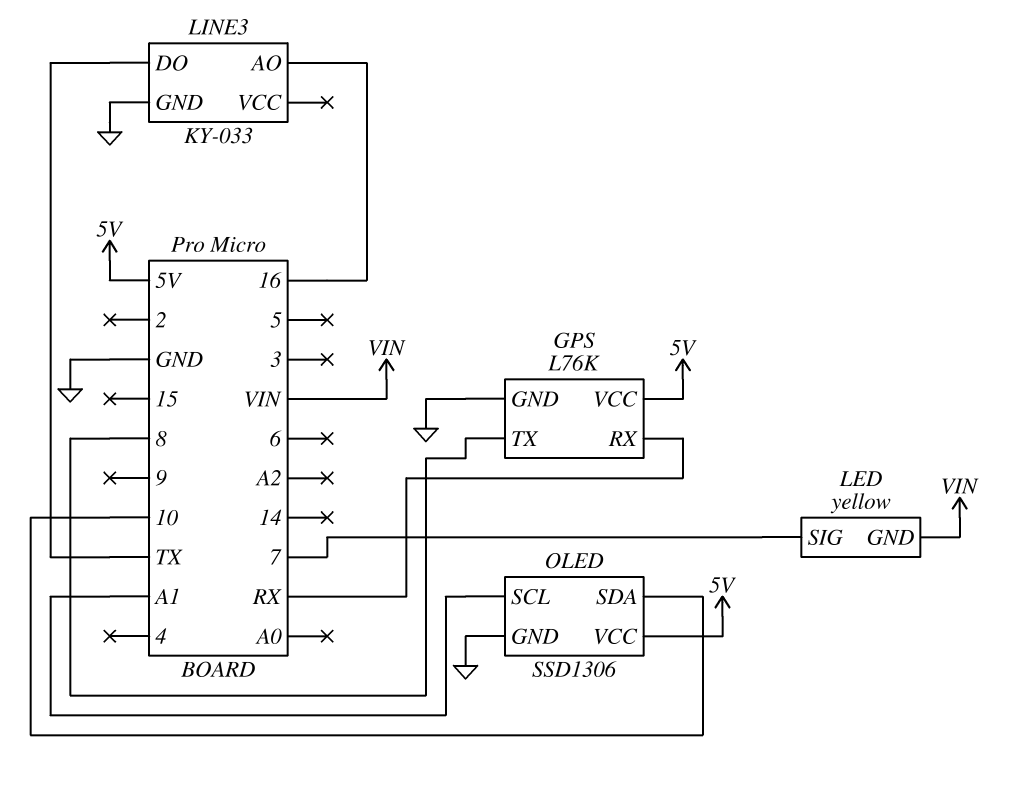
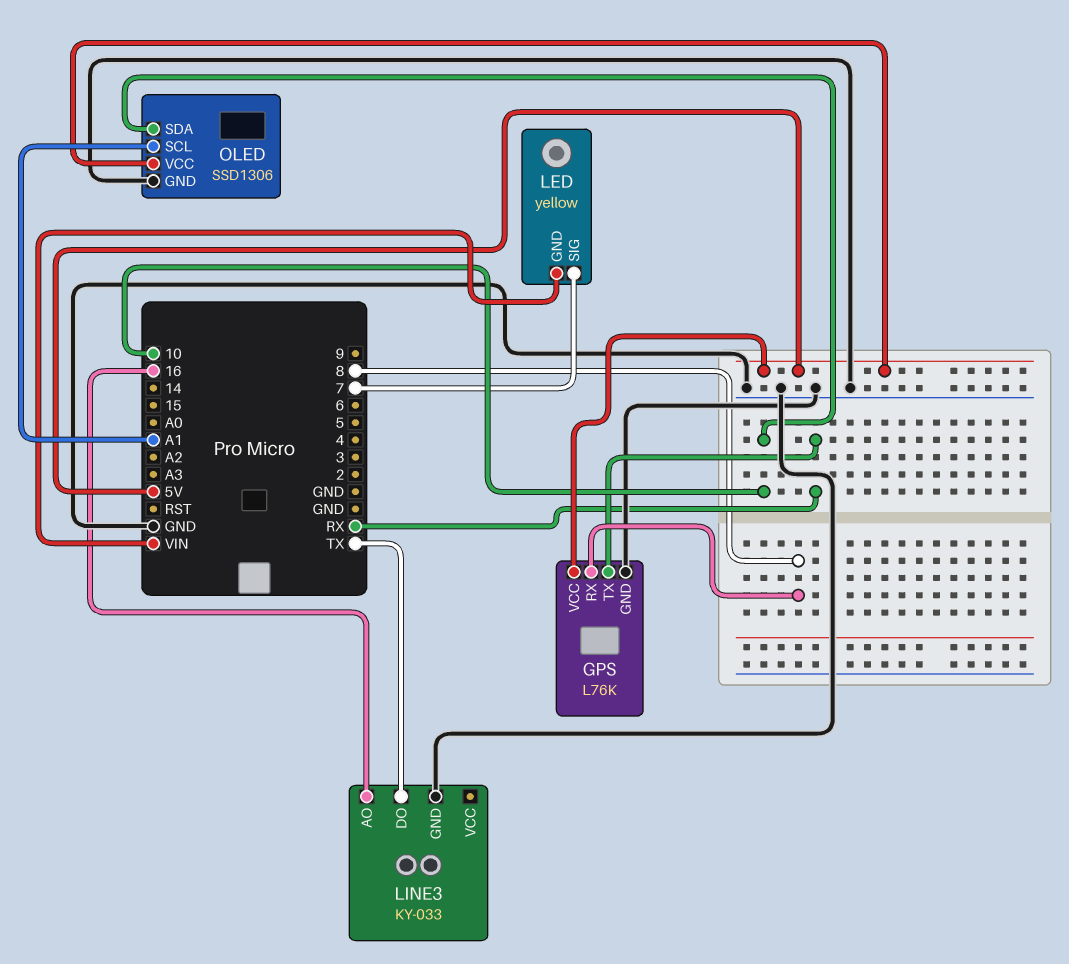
GPS pin RX: RX -> 8
GPS pin TX: 8 -> RX

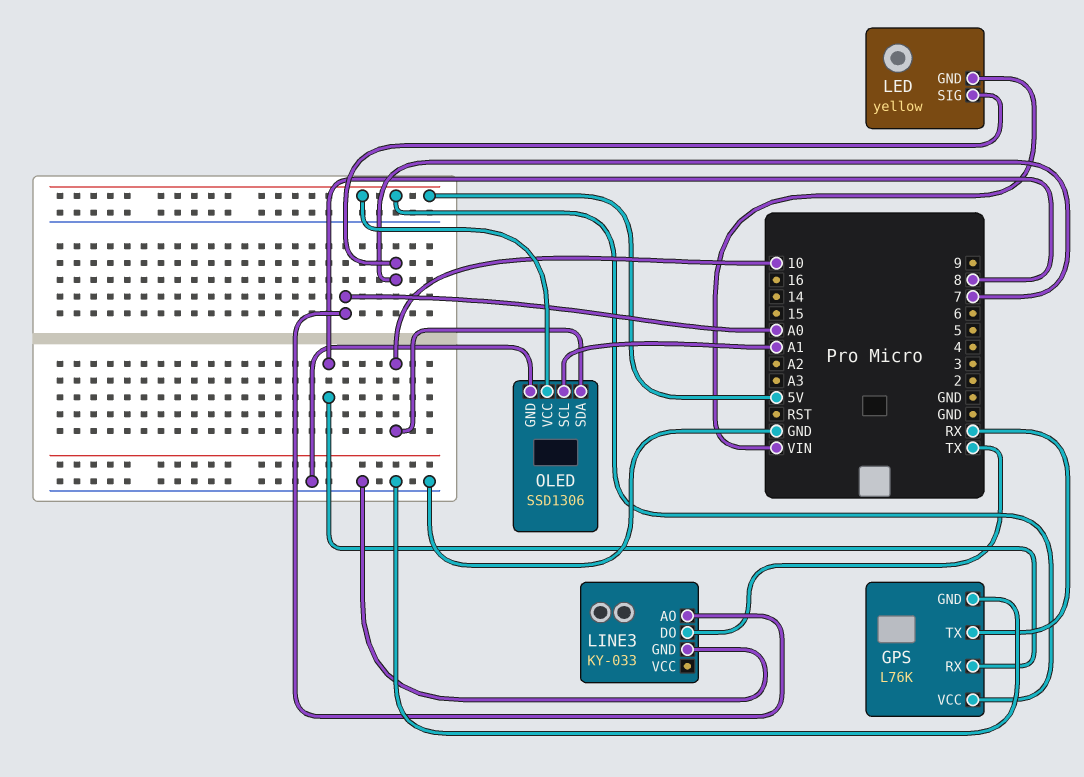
LINE3 pin AO: 16 -> A0

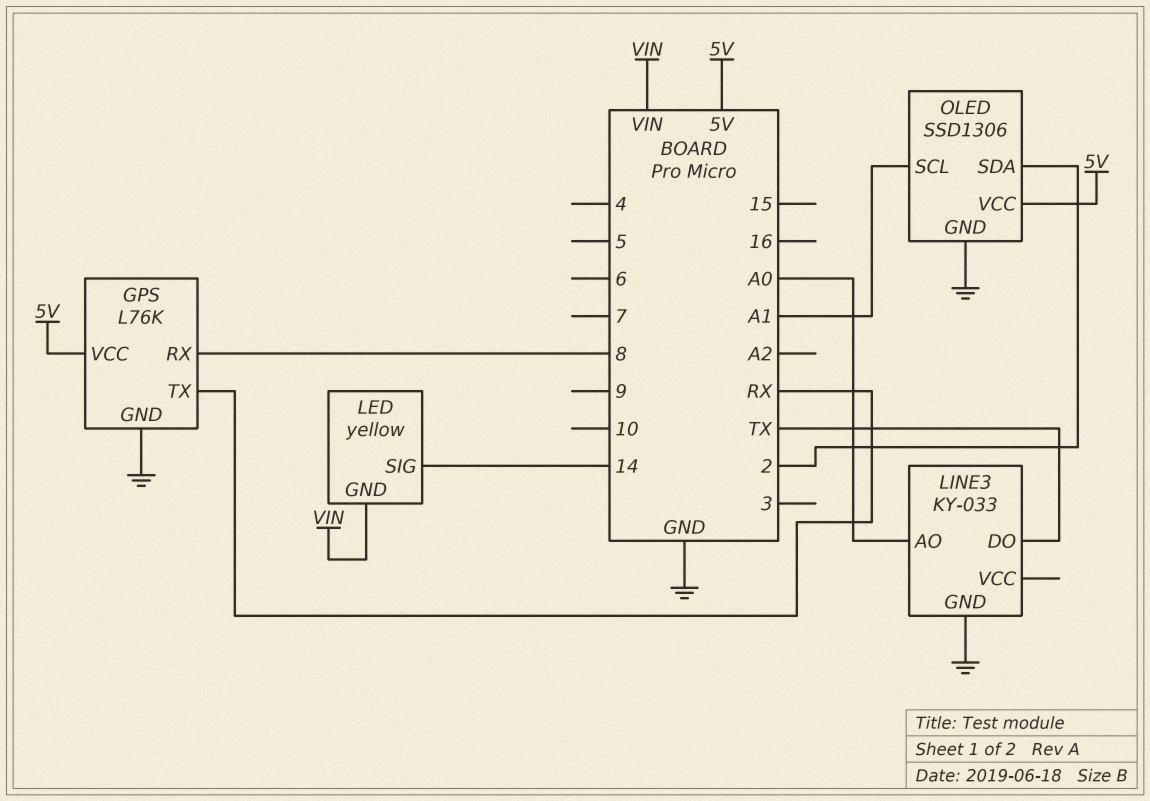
LED pin SIG: 7 -> 14
OLED pin SDA: 10 -> 2

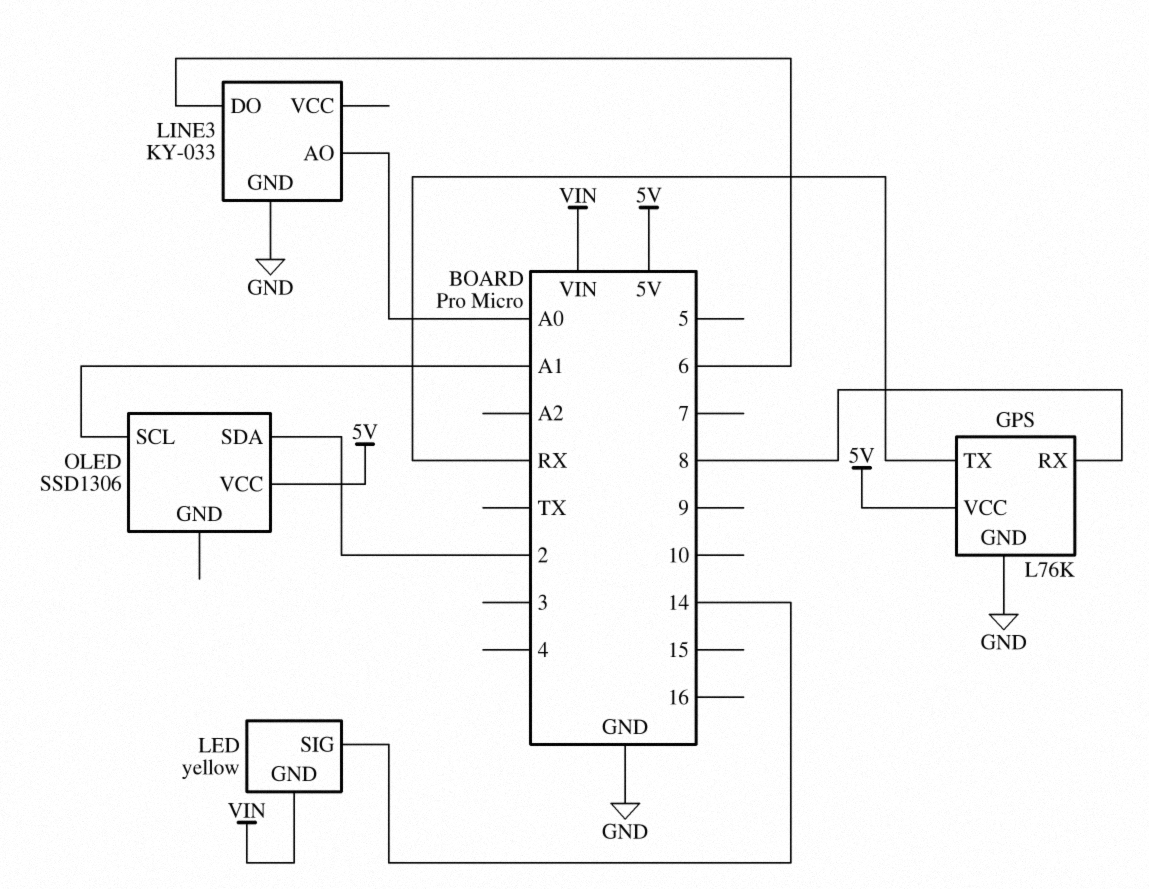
LINE3 pin DO: TX -> 6
OLED pin GND: GND -> none

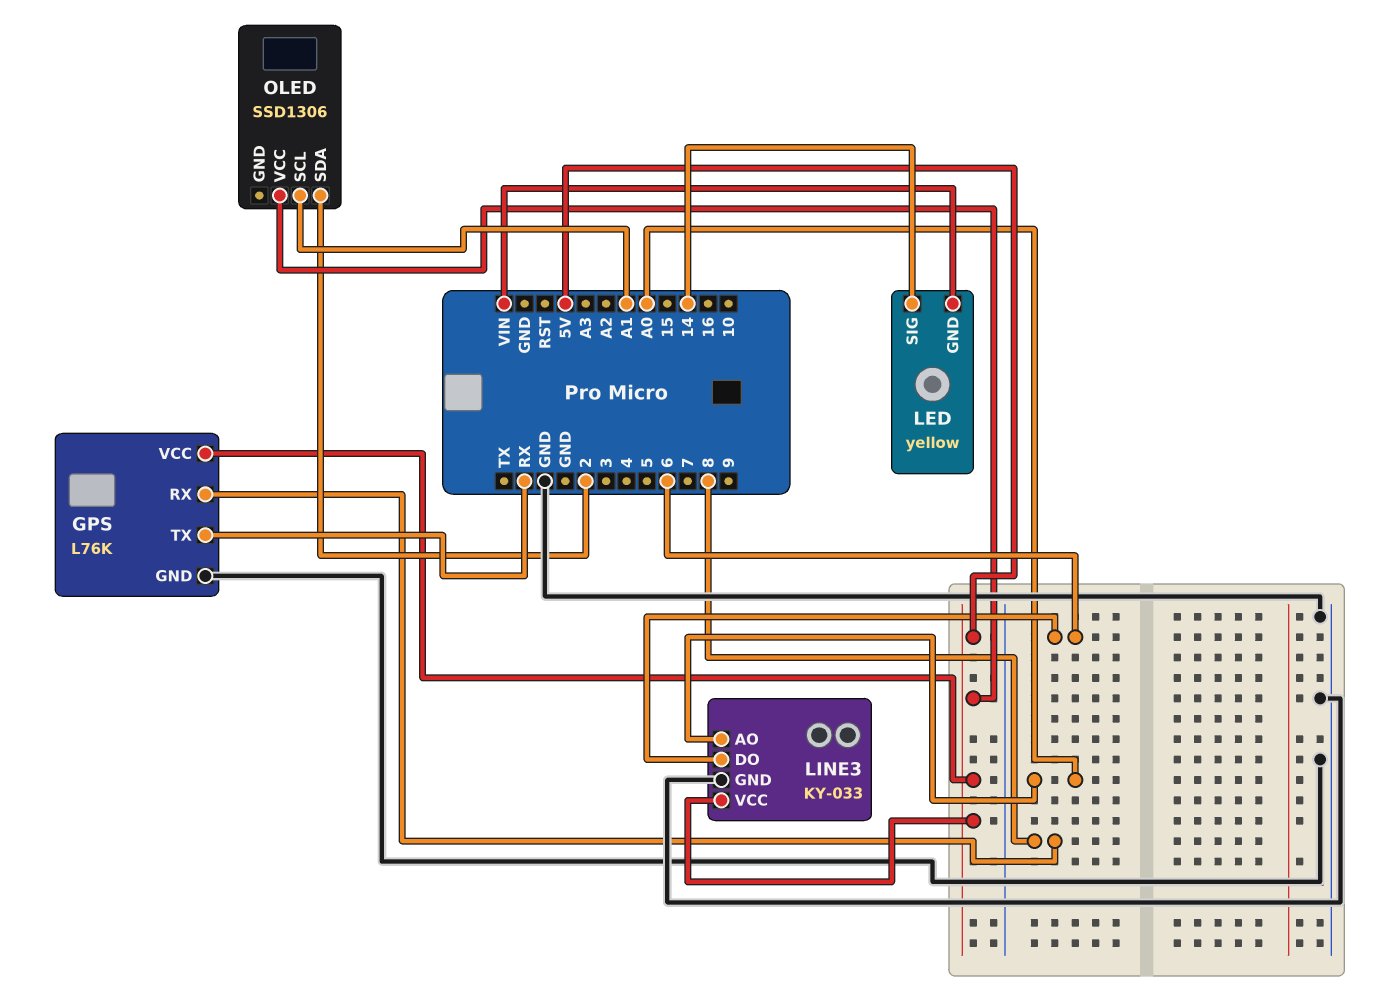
LINE3 pin VCC: none -> 5V

